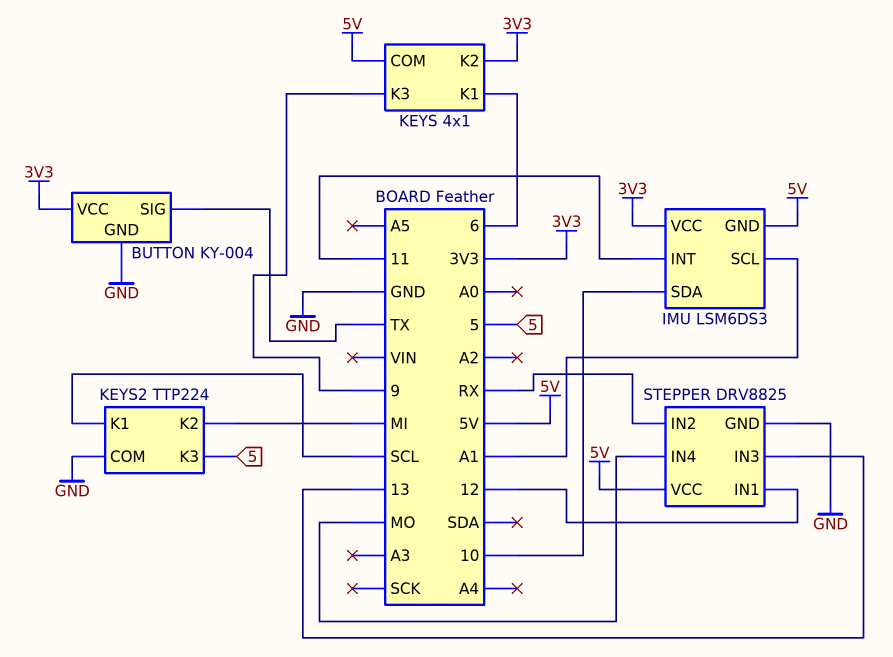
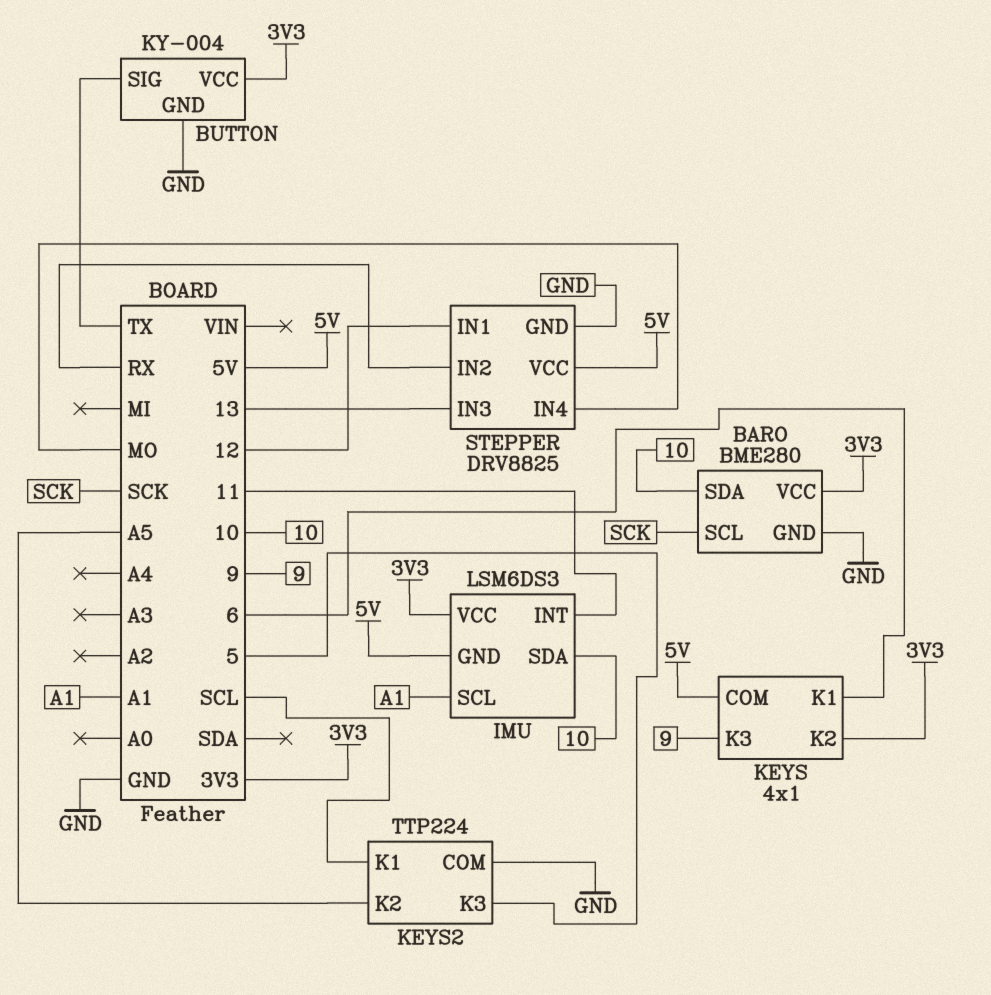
BARO: none -> BME280
BARO pin GND: none -> GND
BARO pin SCL: none -> SCK
BARO pin SDA: none -> 10
BARO pin VCC: none -> 3V3
KEYS2 pin K2: MI -> A5

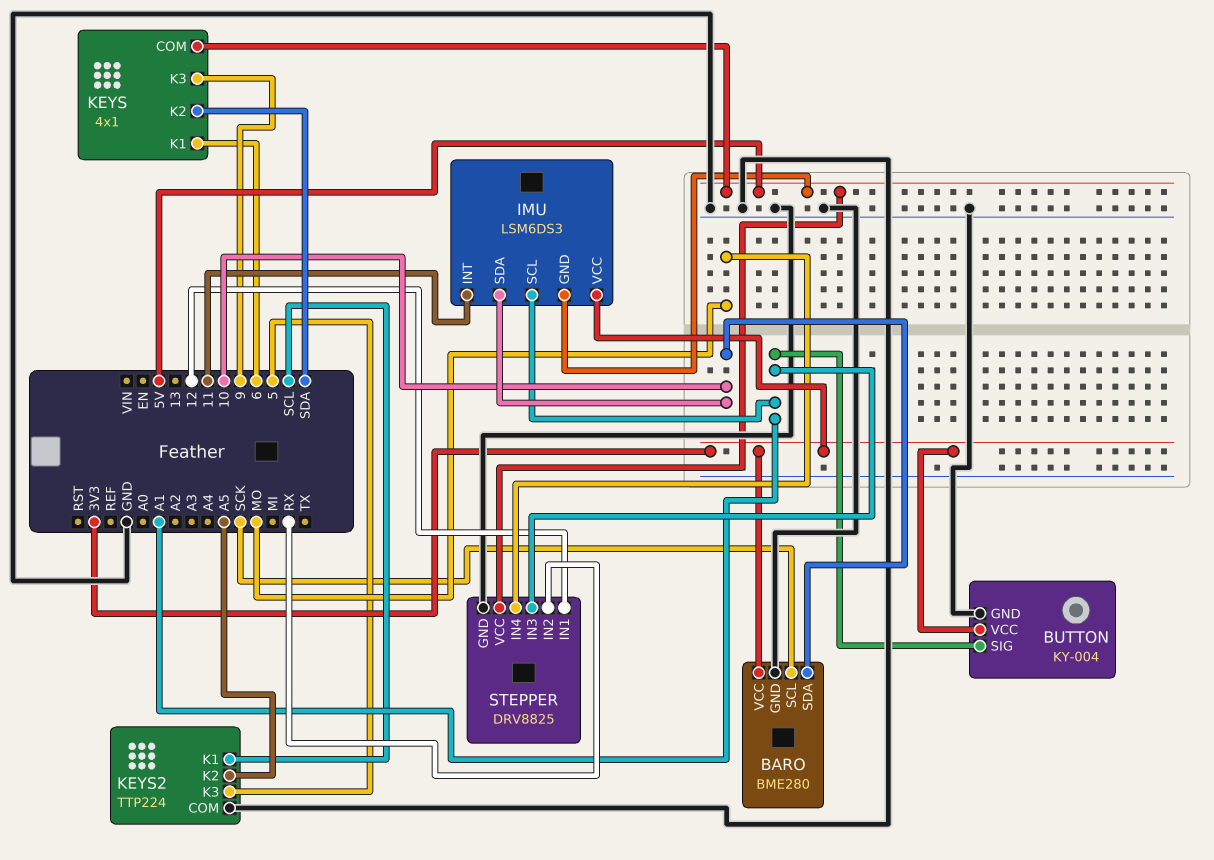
BUTTON pin SIG: TX -> A1
KEYS pin K2: 3V3 -> SDA
STEPPER pin IN3: 13 -> A1

